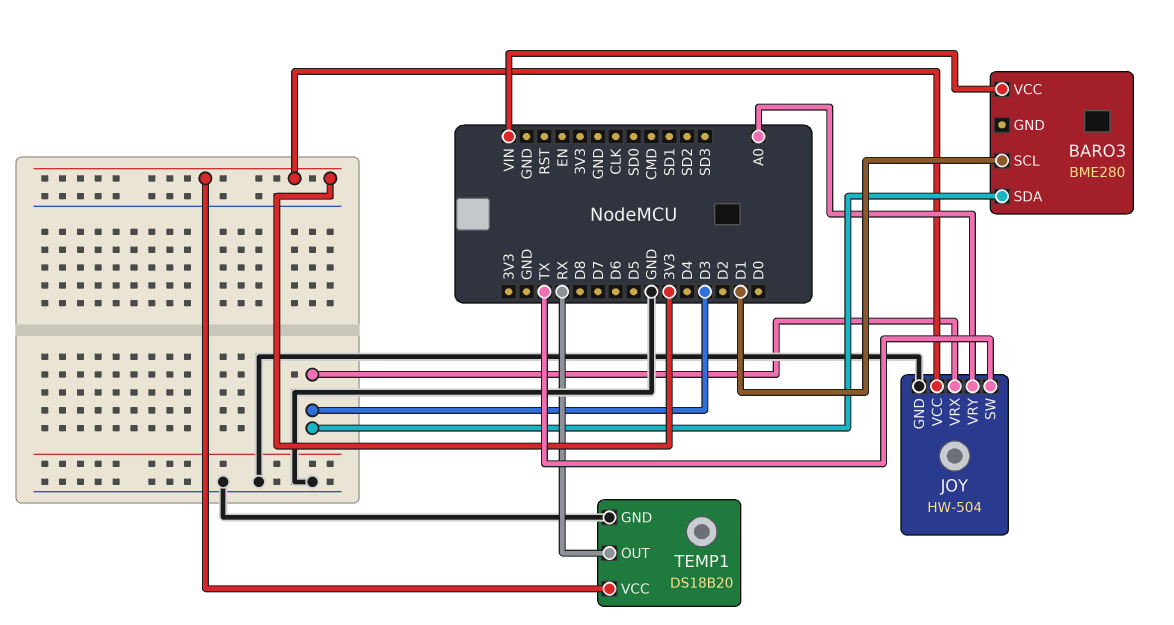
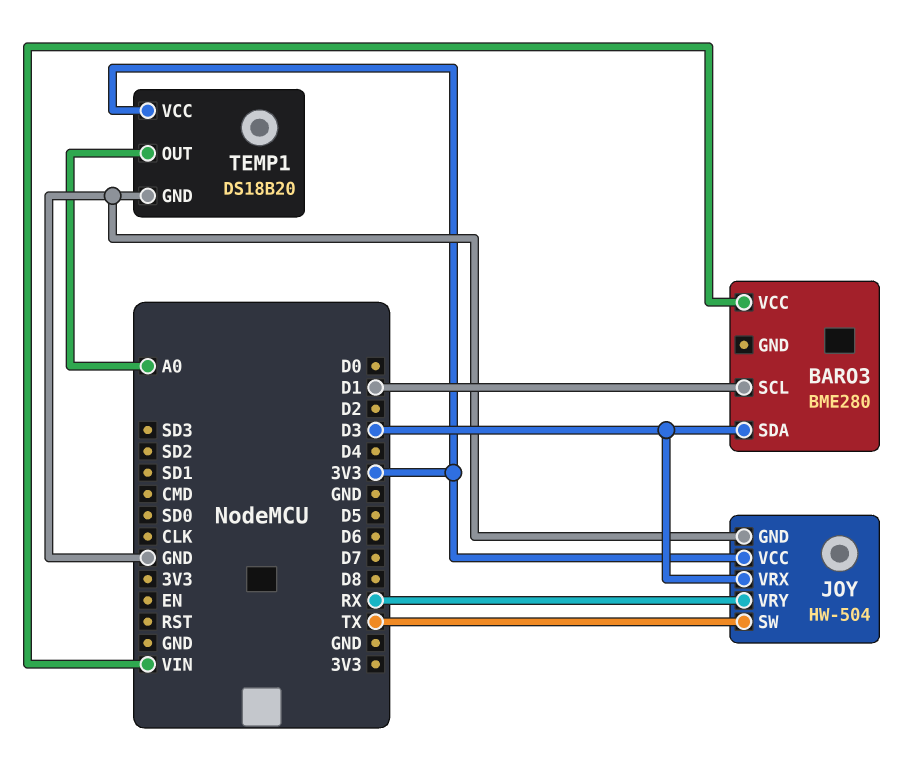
JOY pin VRY: A0 -> RX
TEMP1 pin OUT: RX -> A0

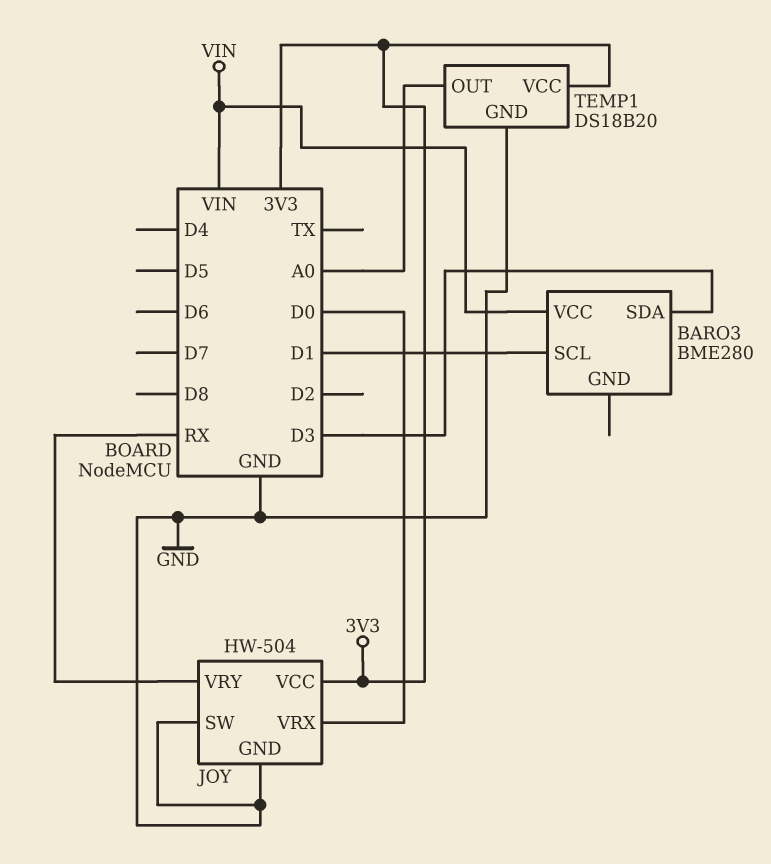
JOY pin SW: TX -> GND
JOY pin VRX: D3 -> D0

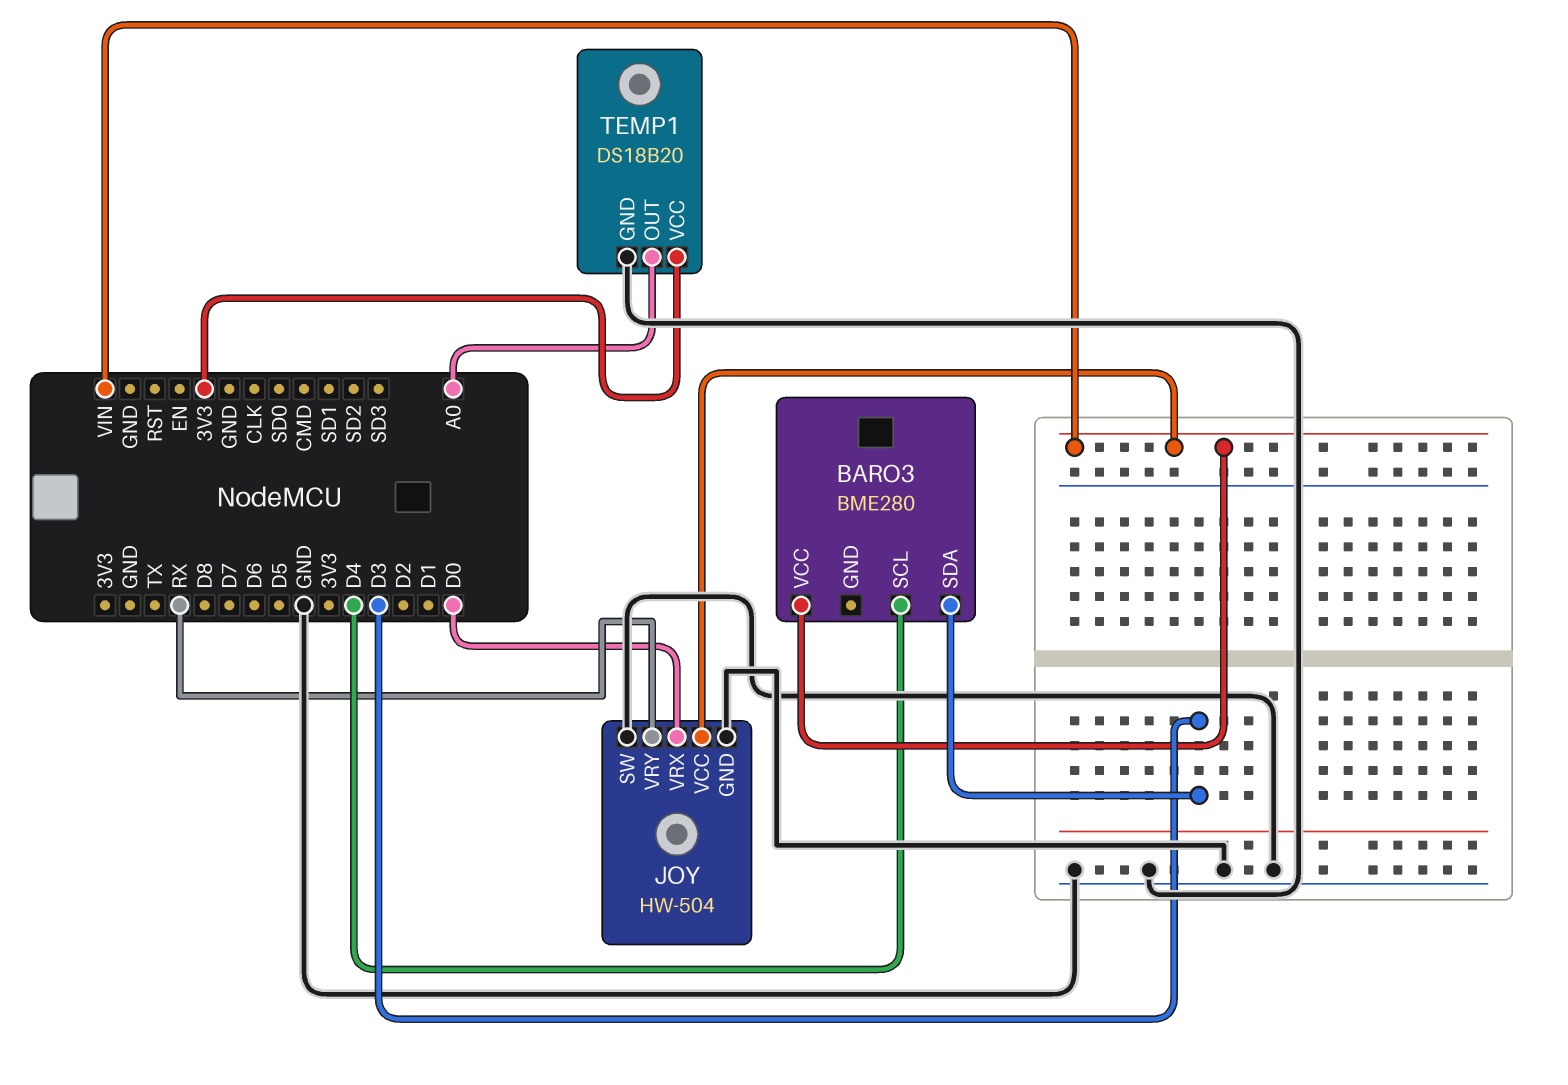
BARO3 pin SCL: D1 -> D4
JOY pin VCC: 3V3 -> VIN

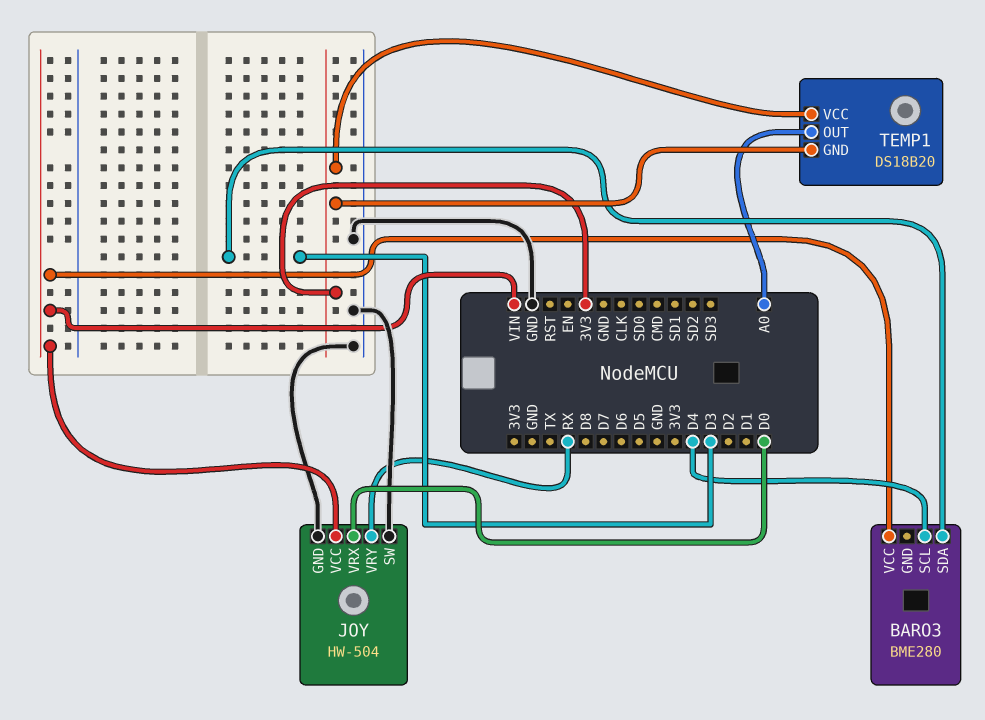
TEMP1 pin GND: GND -> 3V3

